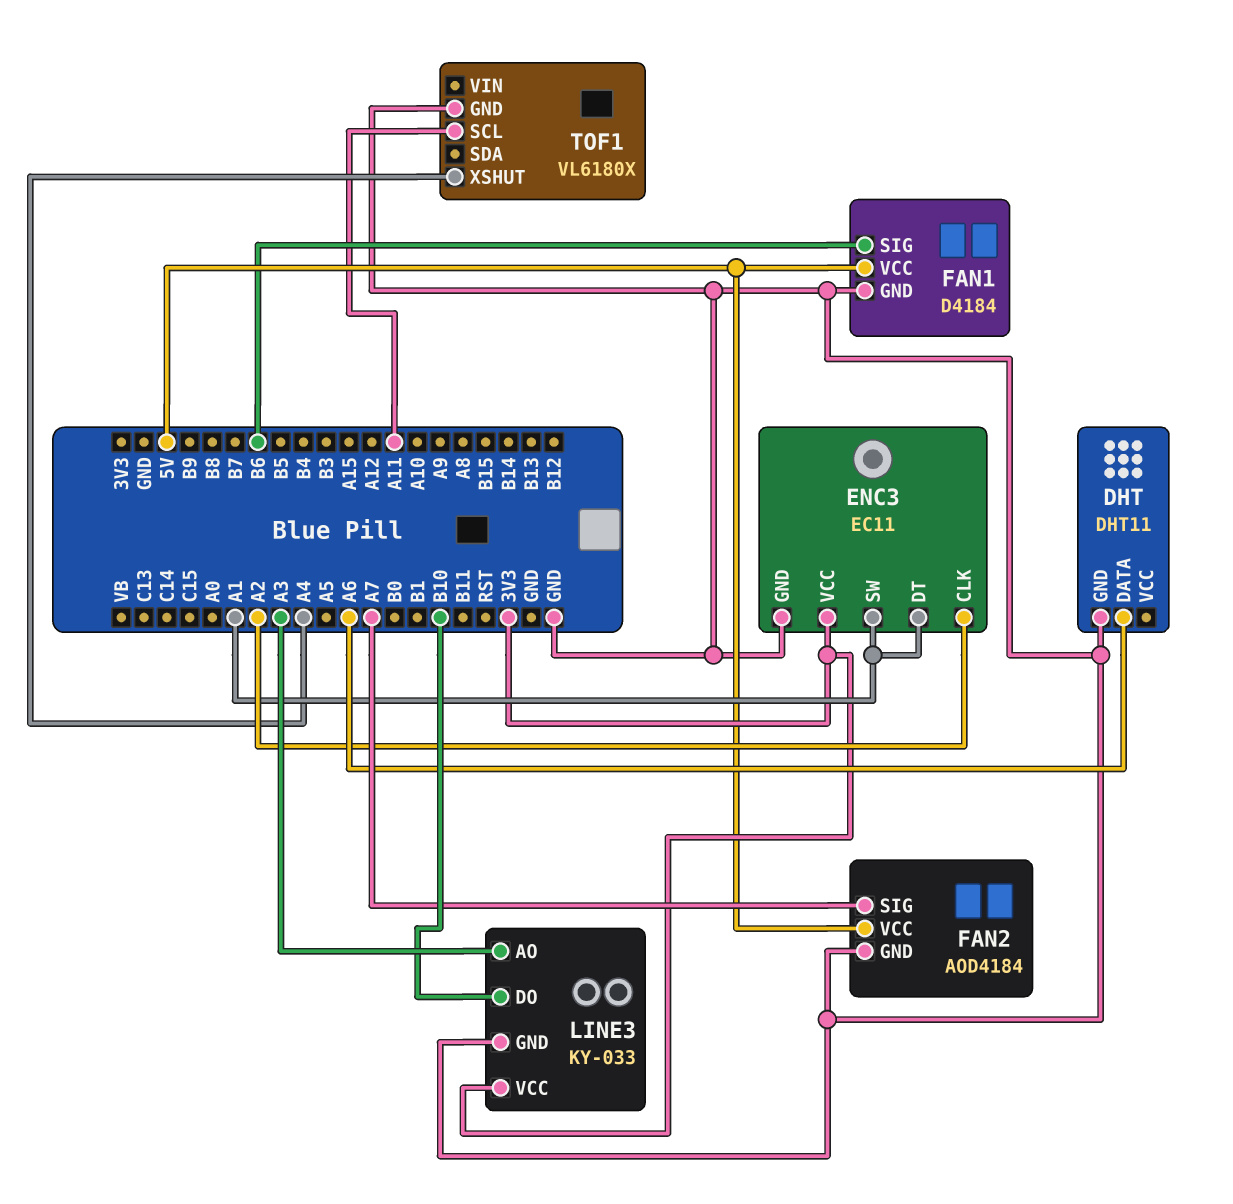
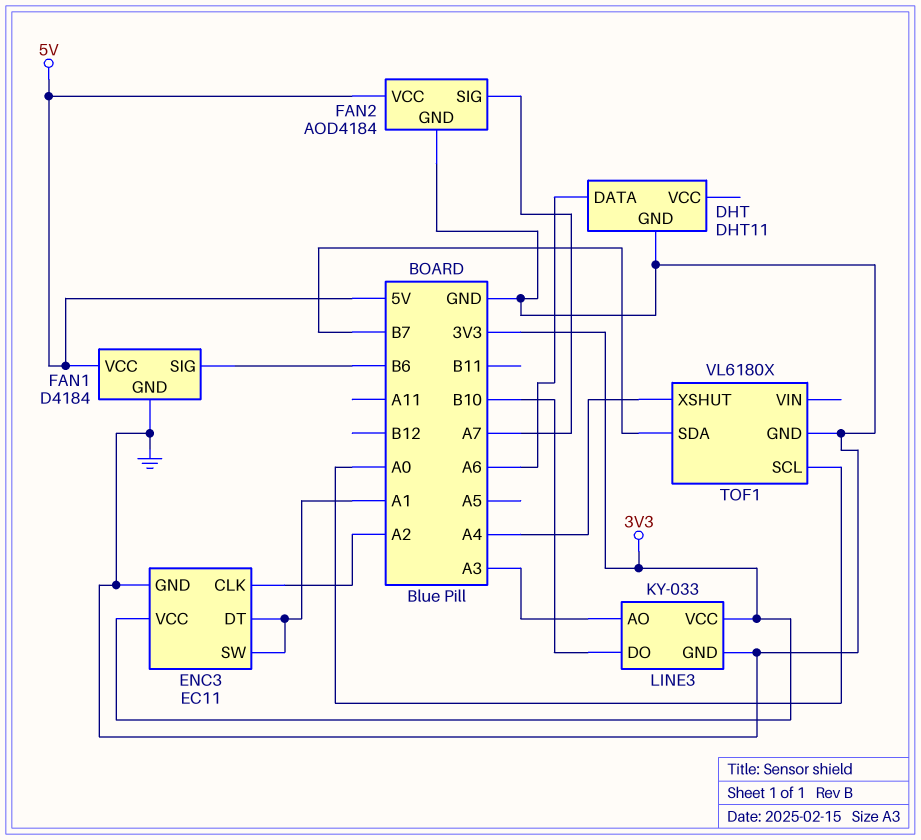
TOF1 pin SCL: A11 -> A0
TOF1 pin SDA: none -> B7

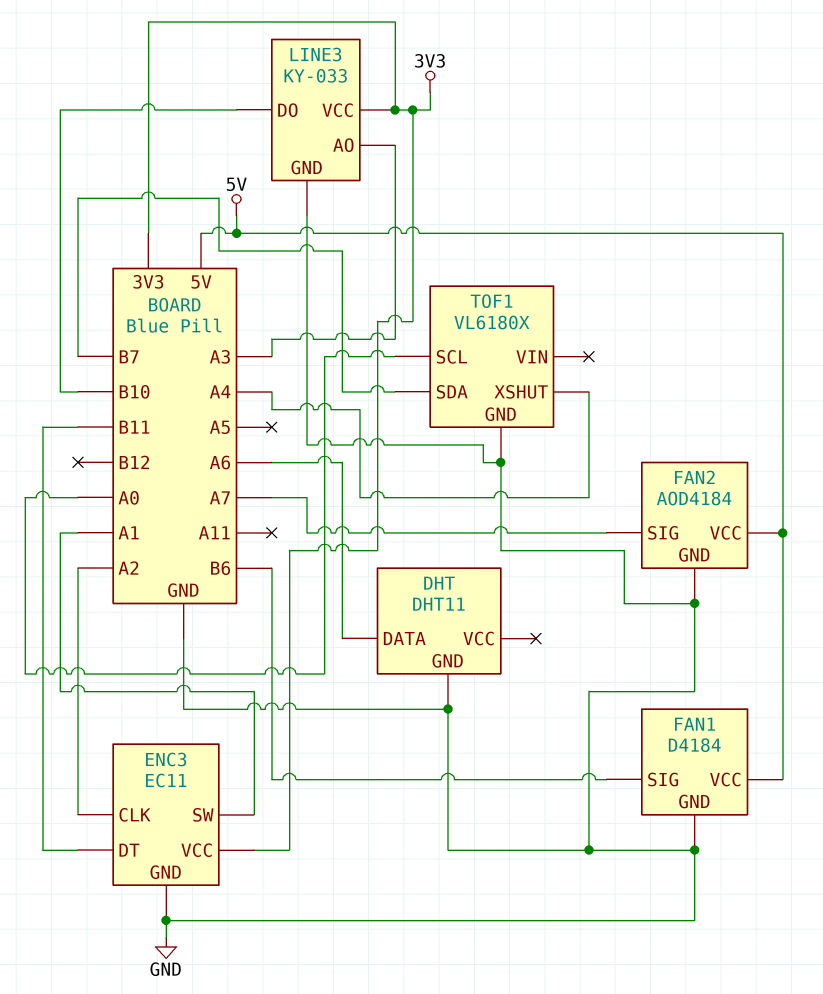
ENC3 pin DT: A1 -> B11

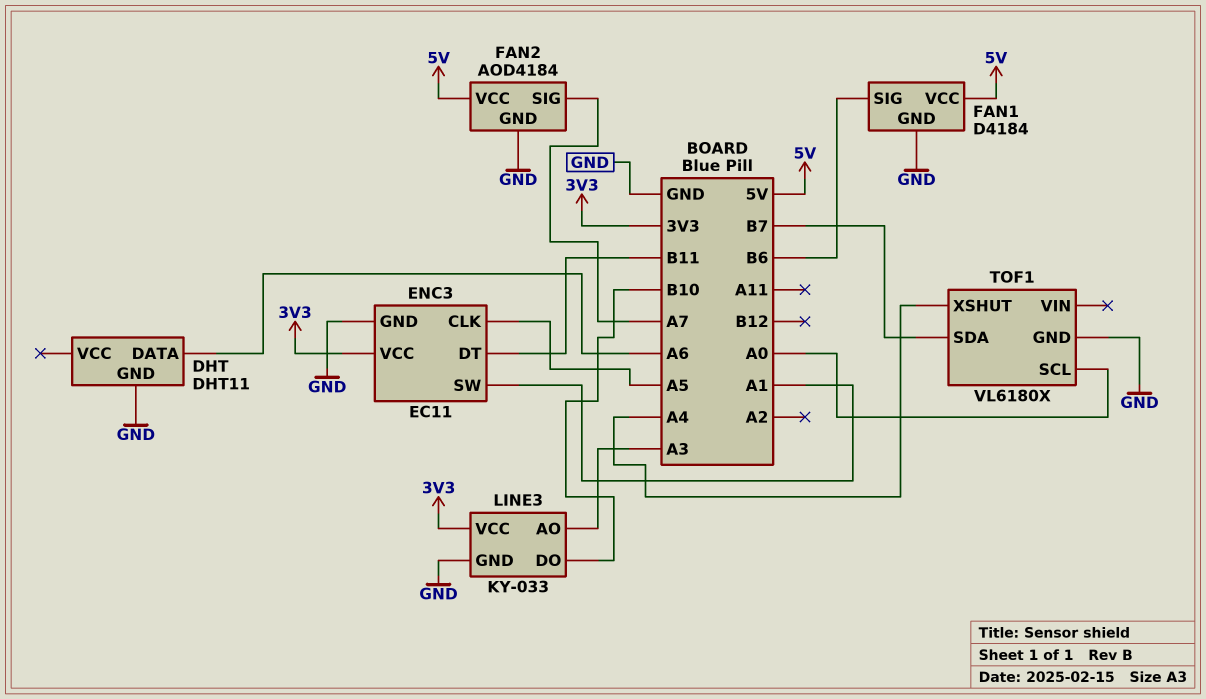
ENC3 pin CLK: A2 -> A5

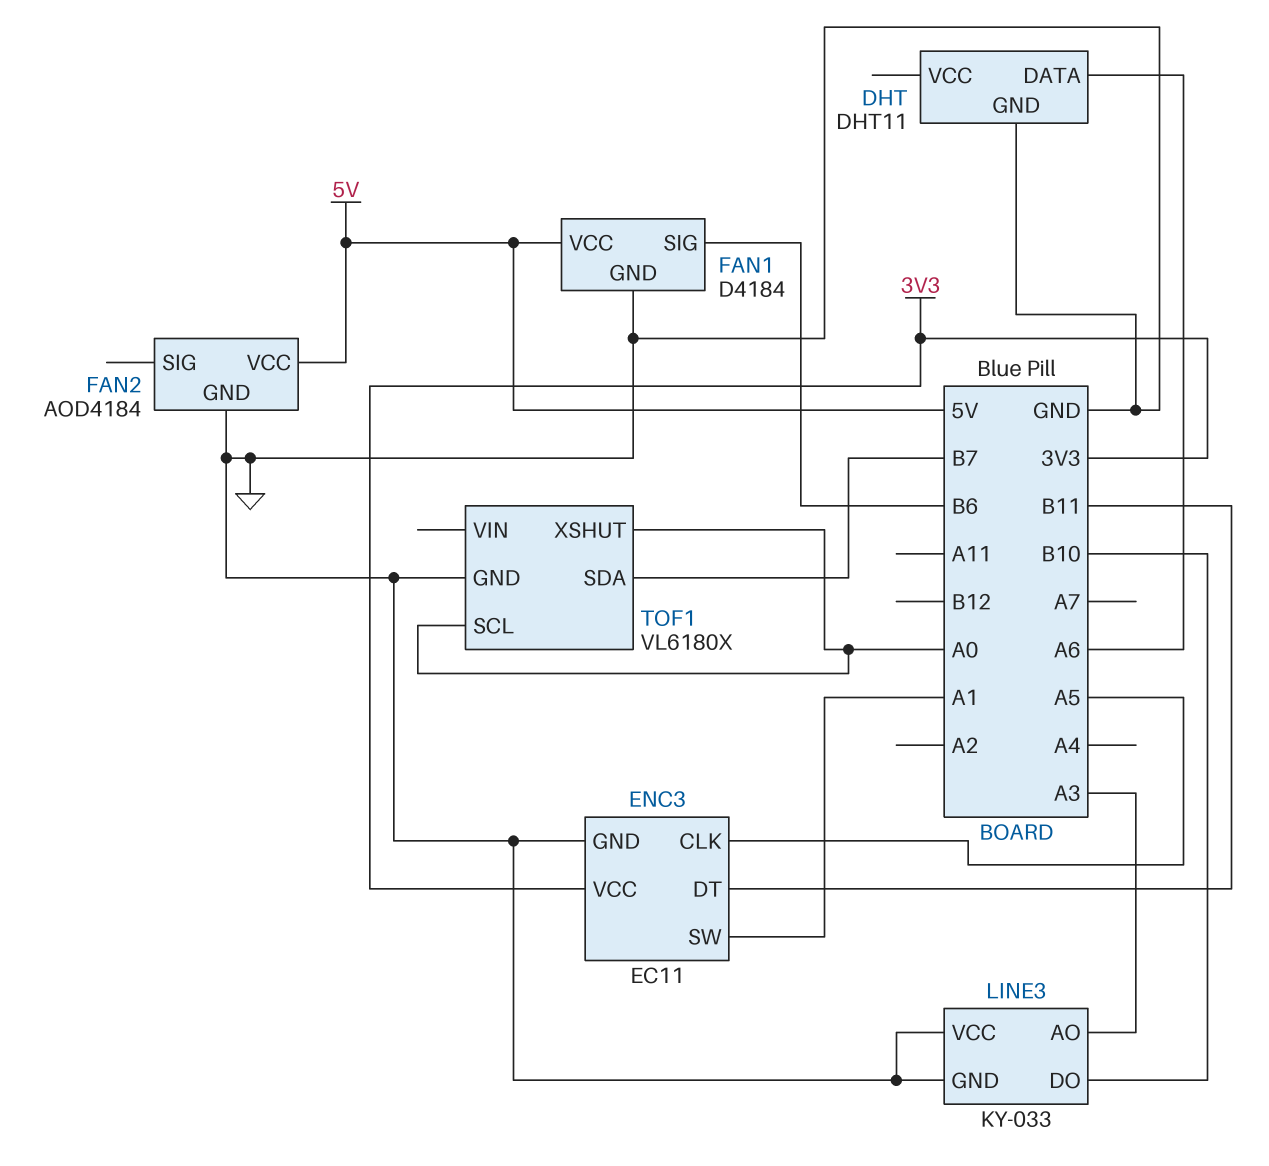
FAN2 pin SIG: A7 -> none
LINE3 pin VCC: 3V3 -> GND
TOF1 pin XSHUT: A4 -> A0

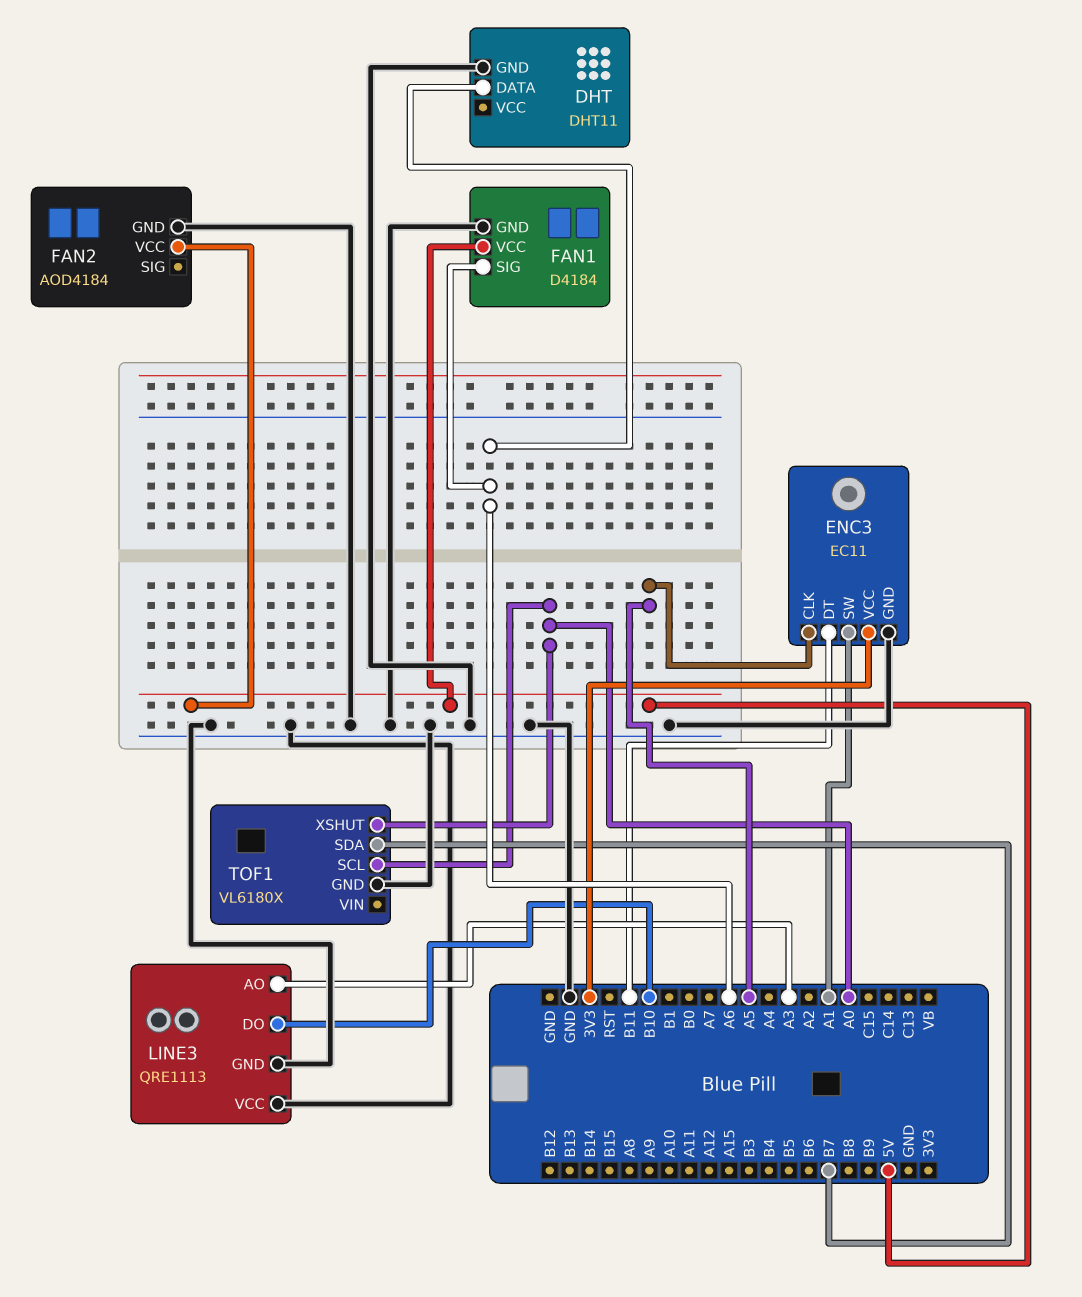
FAN1 pin SIG: B6 -> A6
LINE3: KY-033 -> QRE1113

